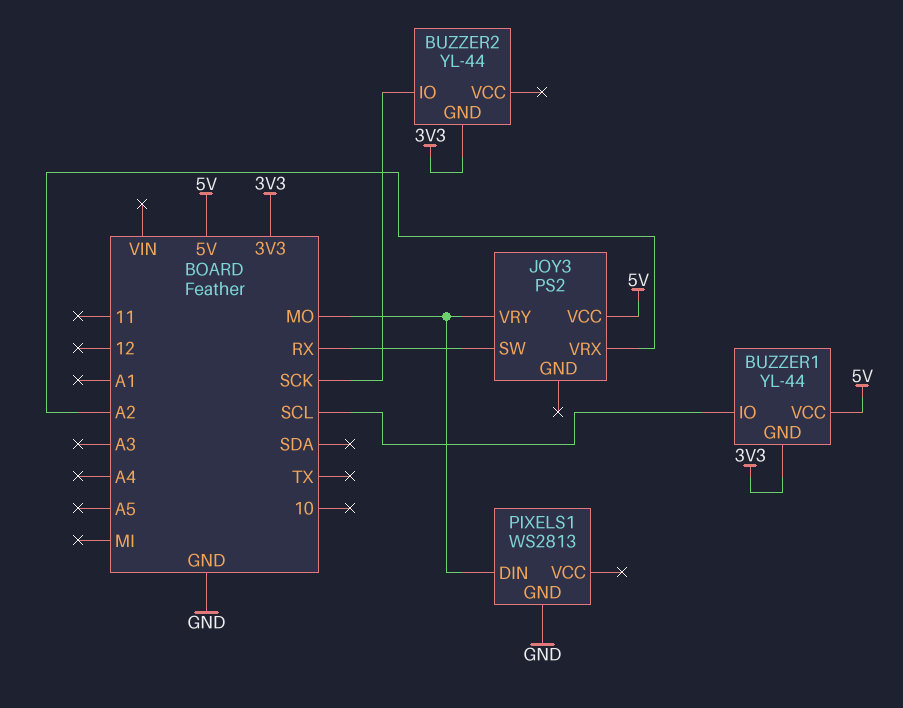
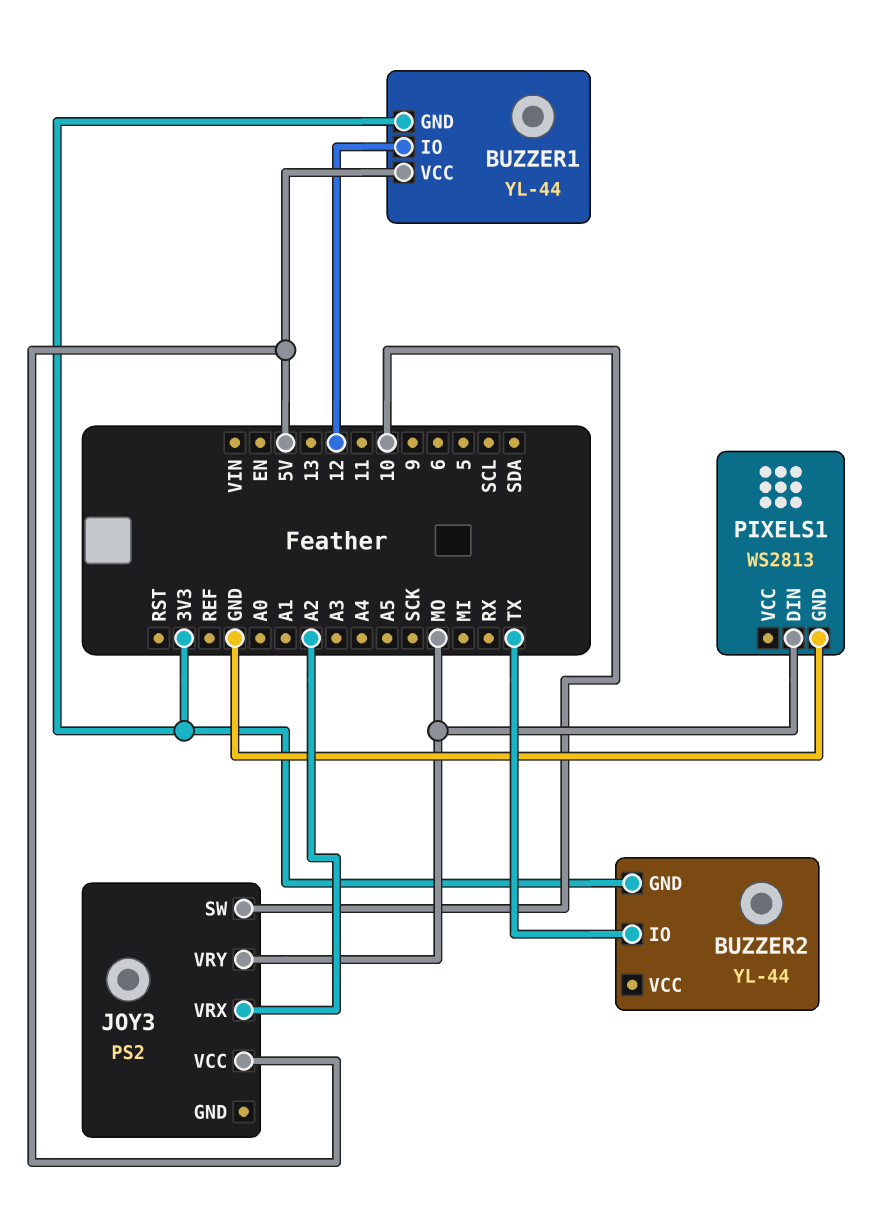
BUZZER1 pin IO: SCL -> 12
BUZZER2 pin IO: SCK -> TX
JOY3 pin SW: RX -> 10

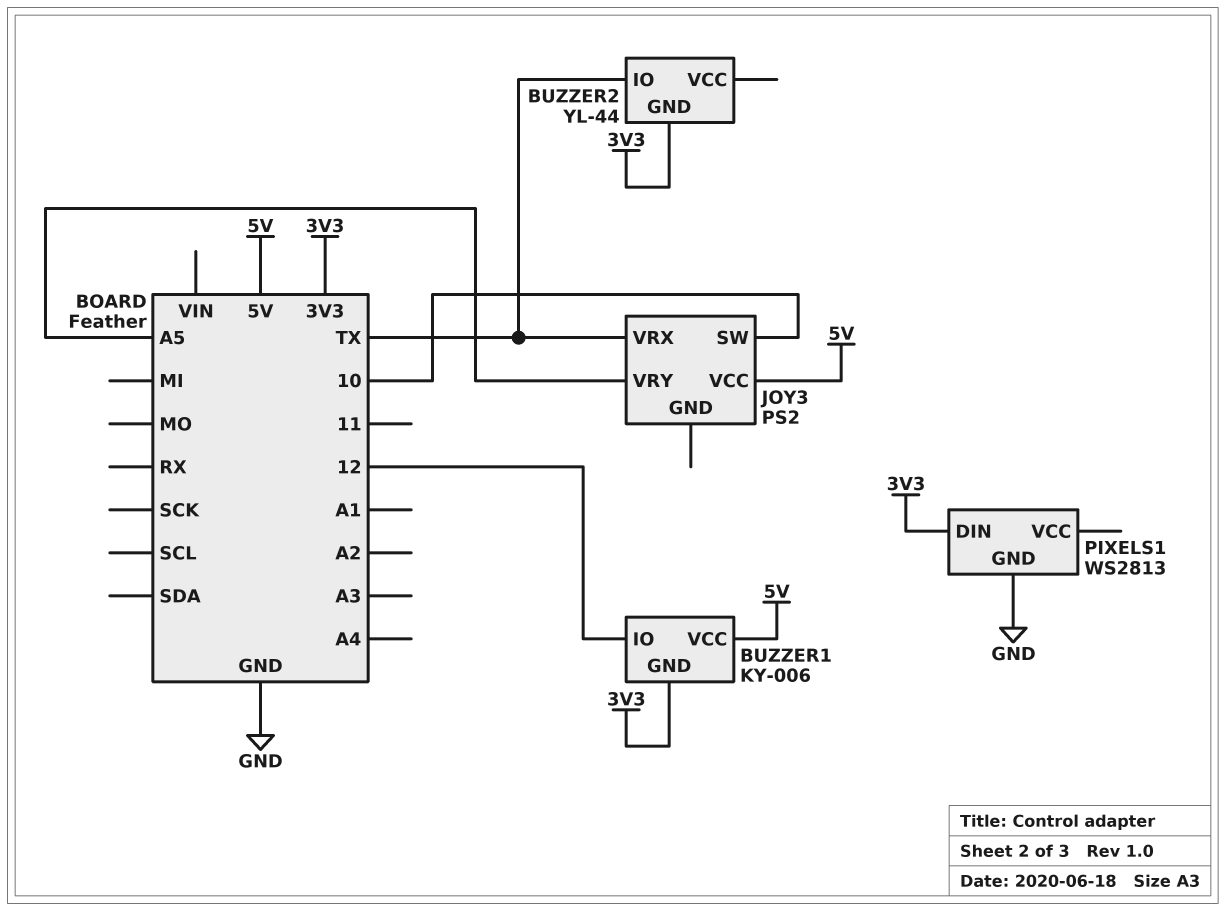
BUZZER1: YL-44 -> KY-006
JOY3 pin VRX: A2 -> TX
JOY3 pin VRY: MO -> A5
PIXELS1 pin DIN: MO -> 3V3

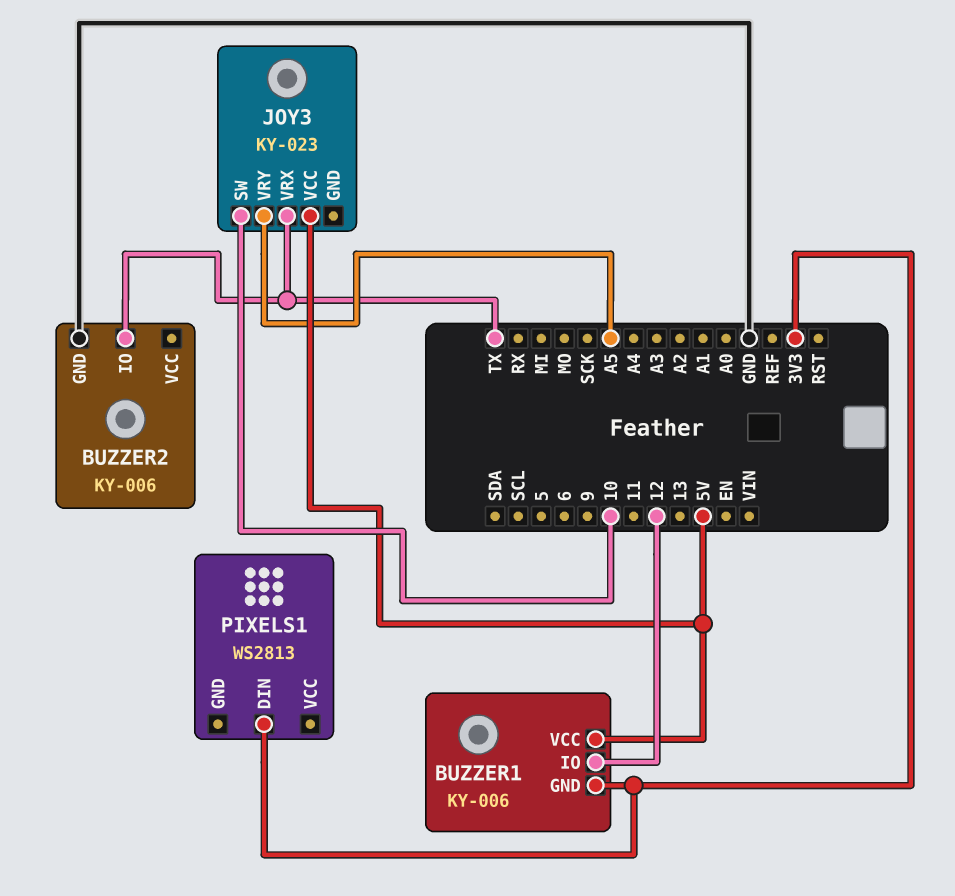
BUZZER2: YL-44 -> KY-006
BUZZER2 pin GND: 3V3 -> GND
JOY3: PS2 -> KY-023
PIXELS1 pin GND: GND -> none

